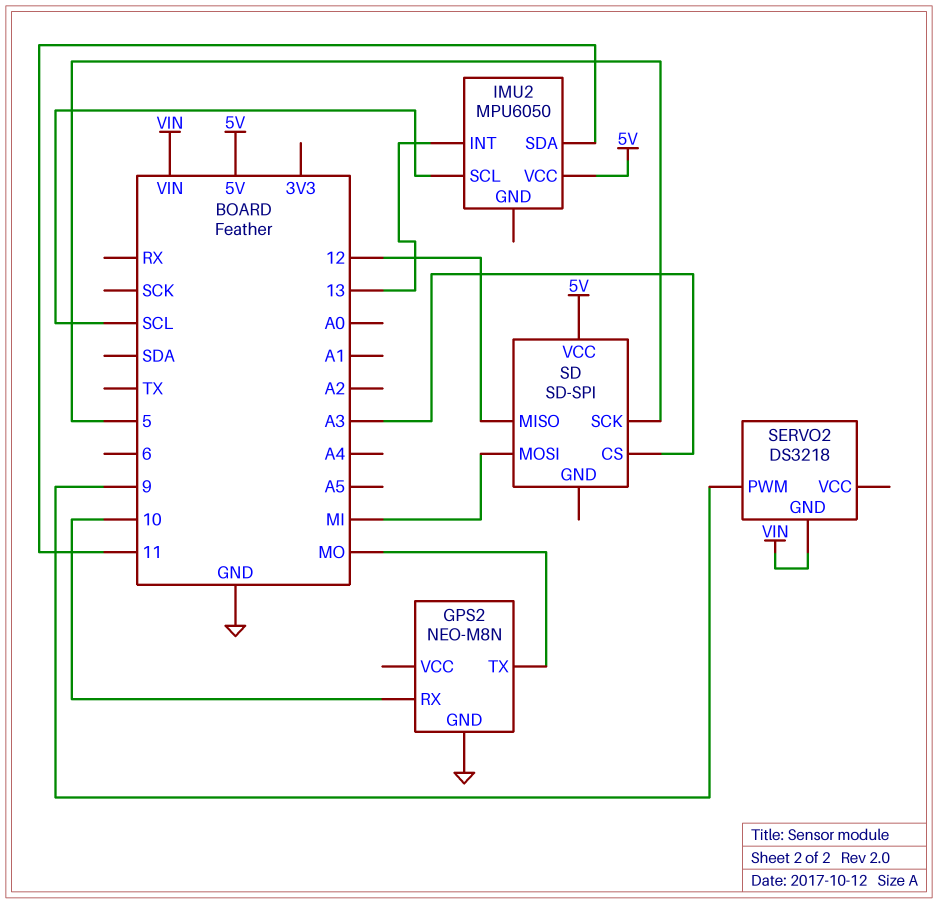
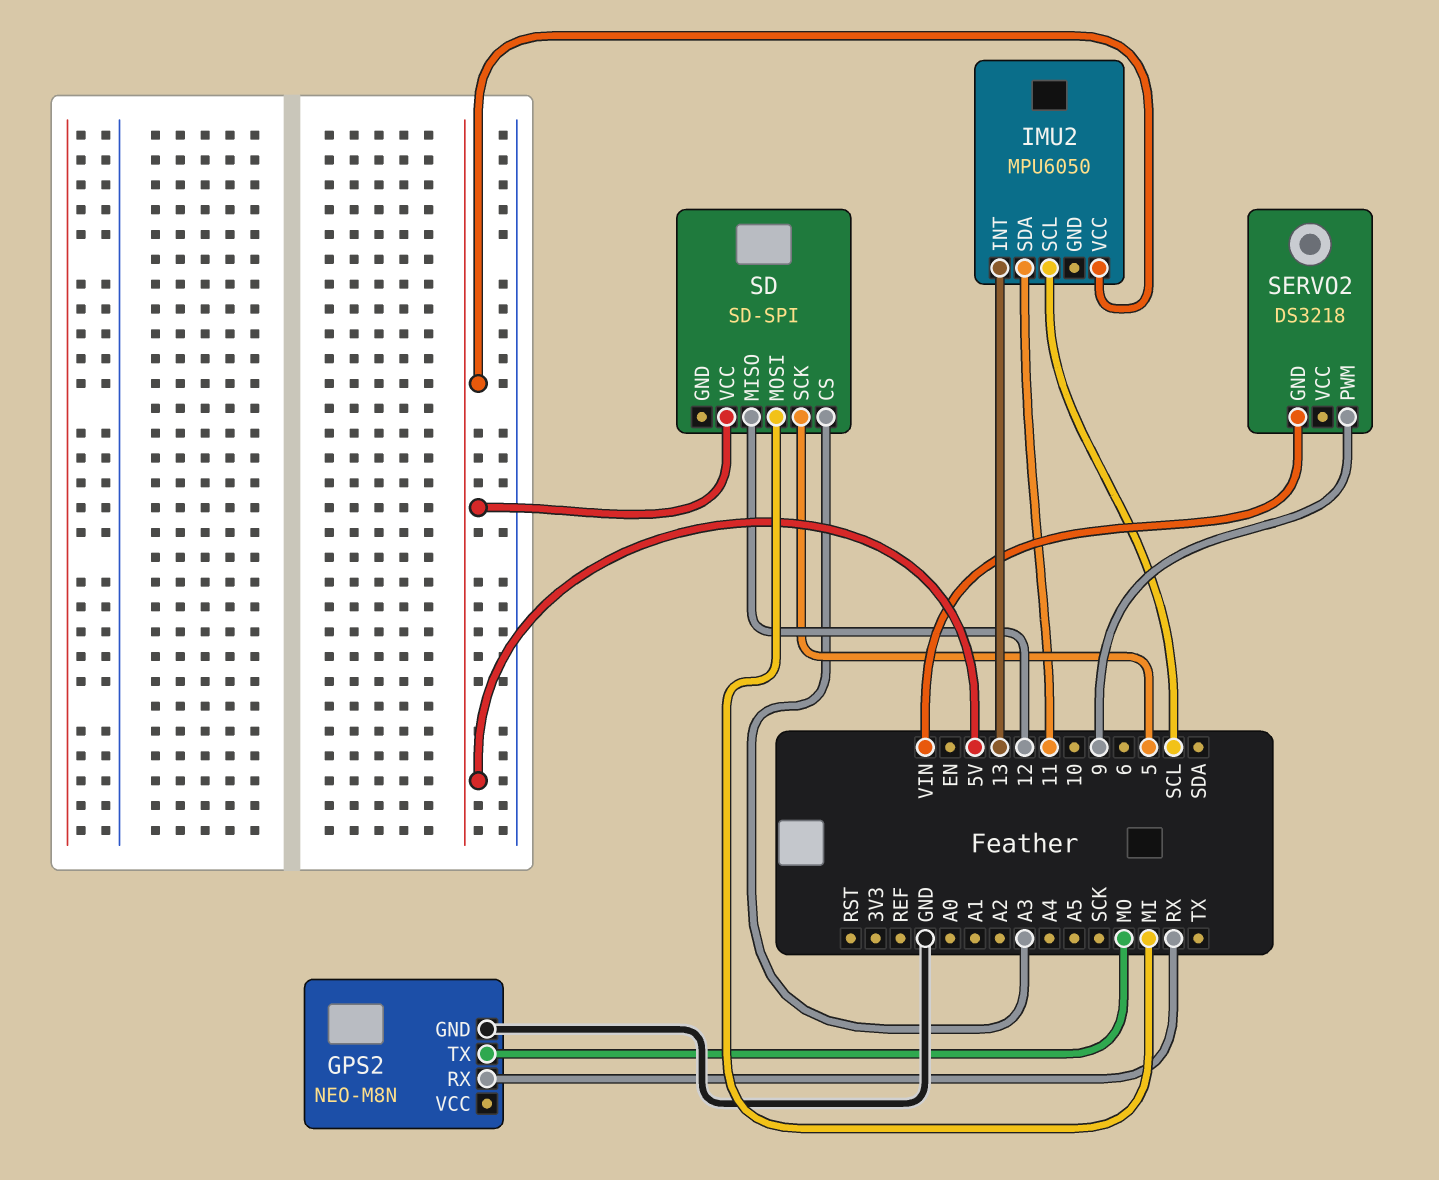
GPS2 pin RX: 10 -> RX

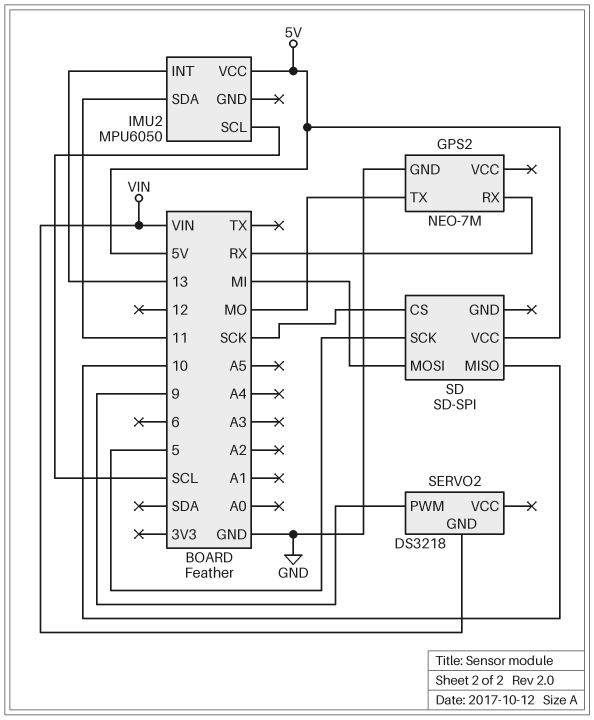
GPS2: NEO-M8N -> NEO-7M
SD pin CS: A3 -> SCK
SD pin MISO: 12 -> 10

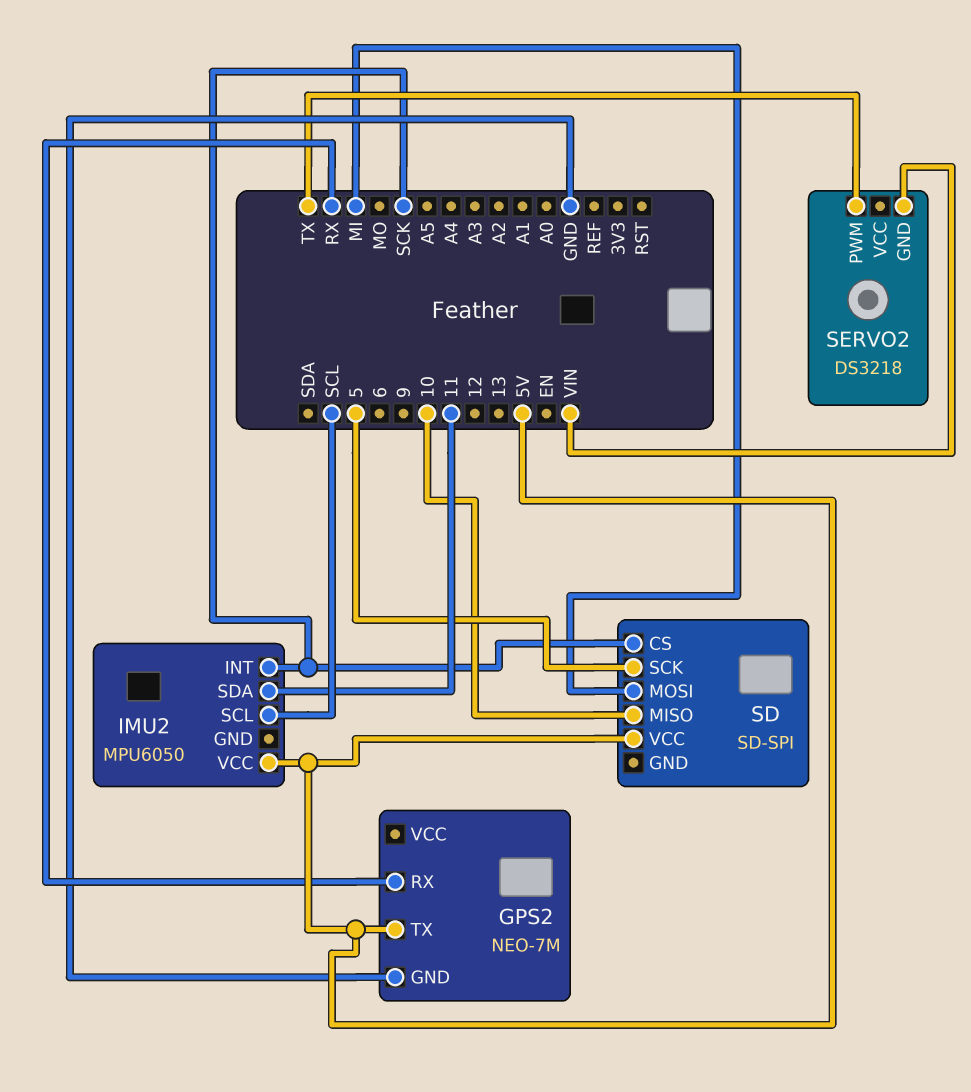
GPS2 pin TX: MO -> 5V
IMU2 pin INT: 13 -> SCK
SERVO2 pin PWM: 9 -> TX

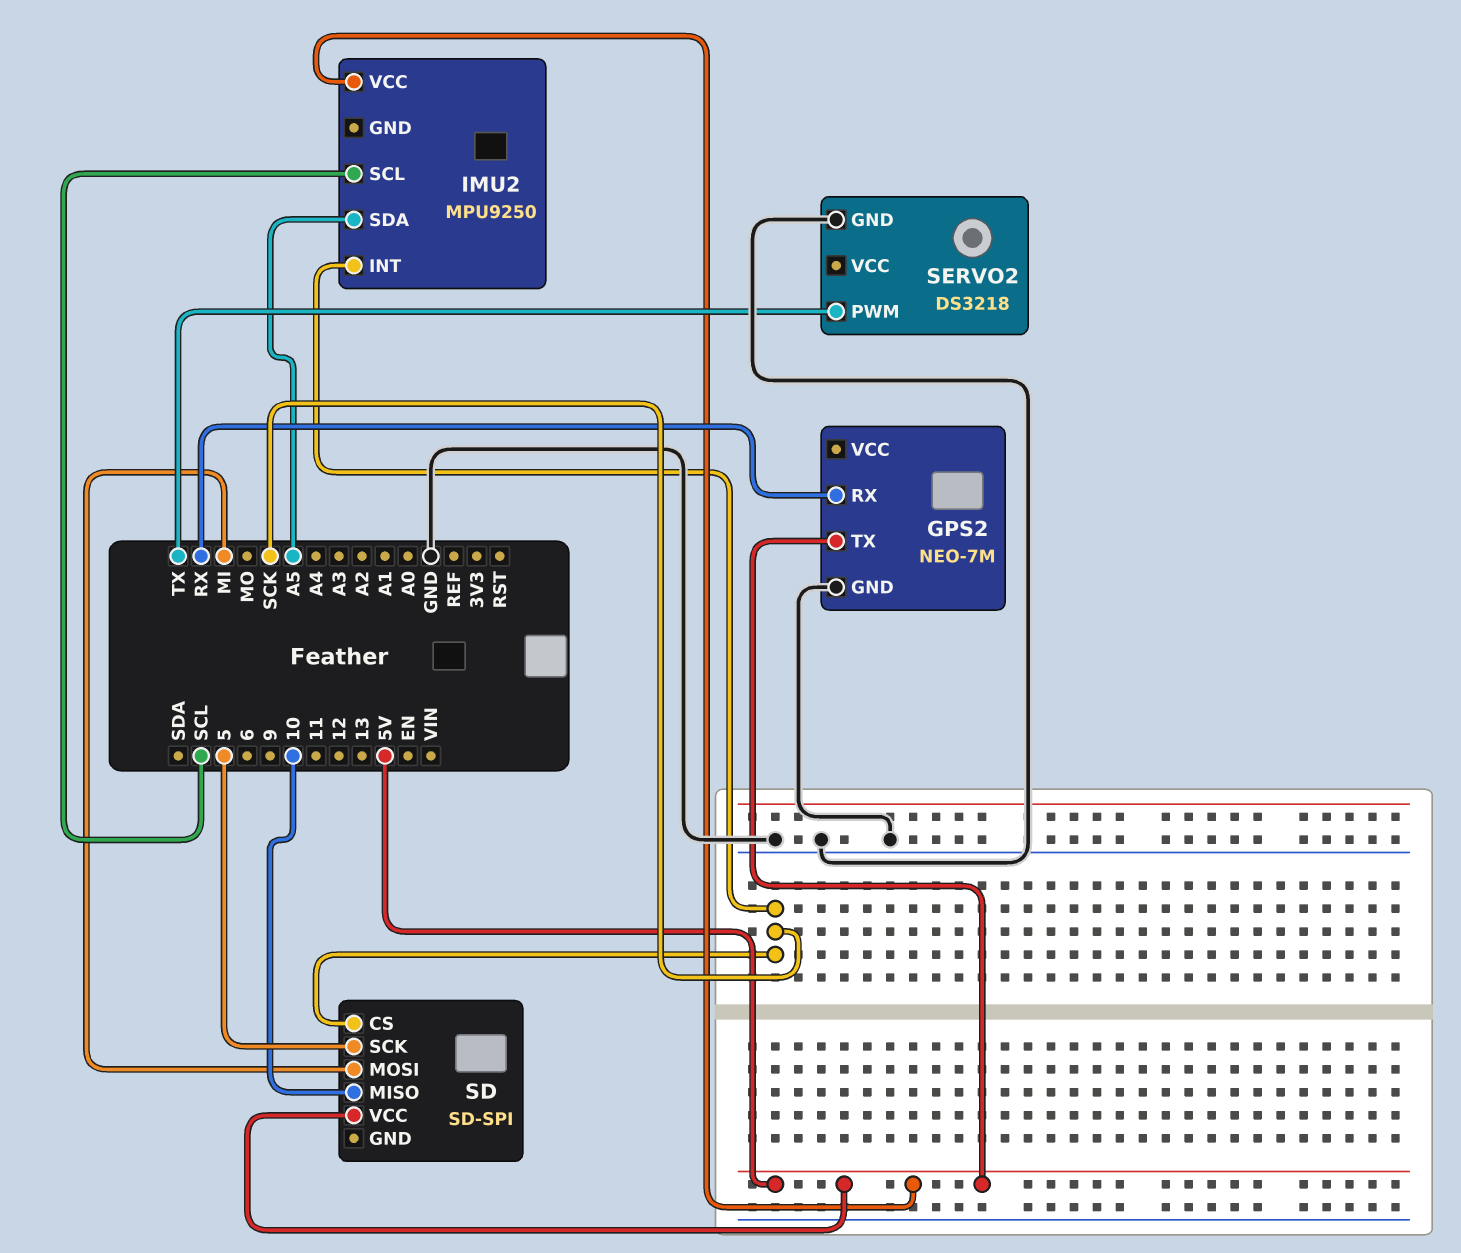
IMU2: MPU6050 -> MPU9250
IMU2 pin SDA: 11 -> A5
SERVO2 pin GND: VIN -> GND

